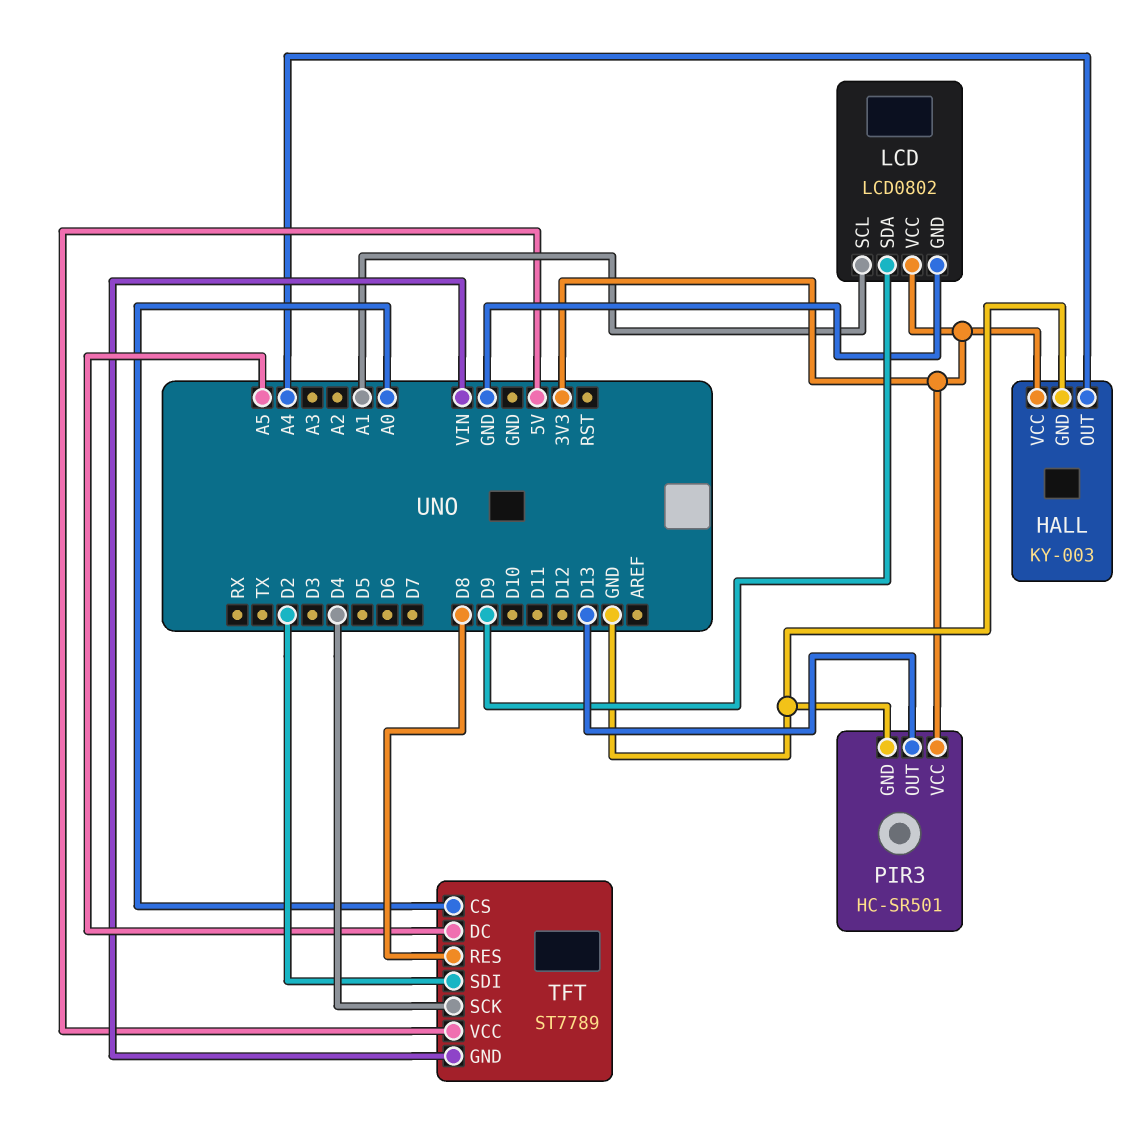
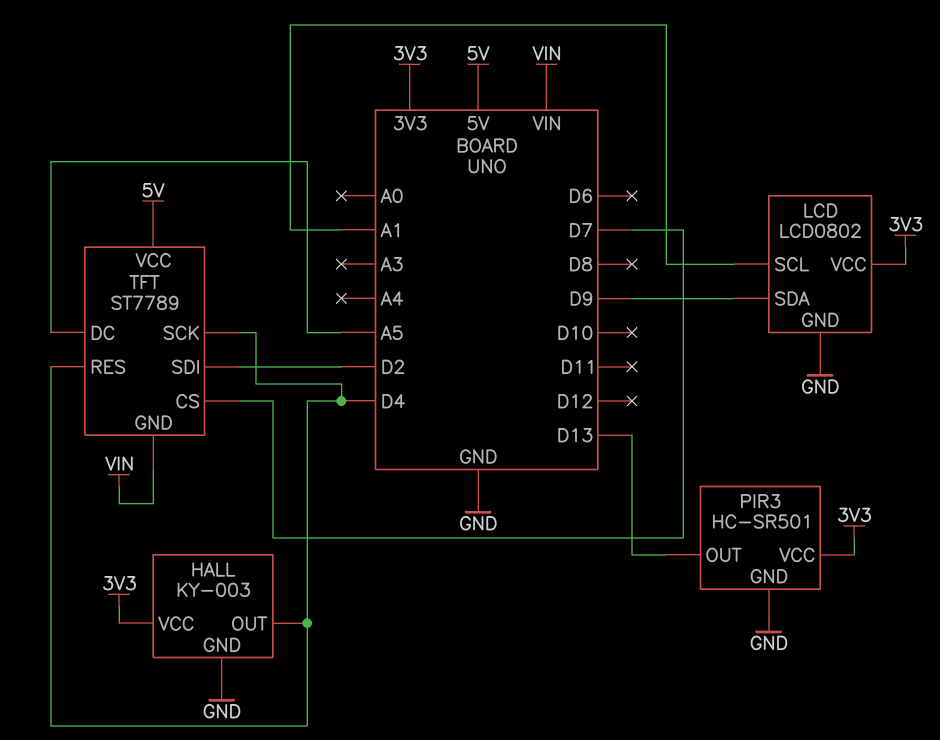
HALL pin OUT: A4 -> D4
TFT pin CS: A0 -> D7
TFT pin RES: D8 -> D4

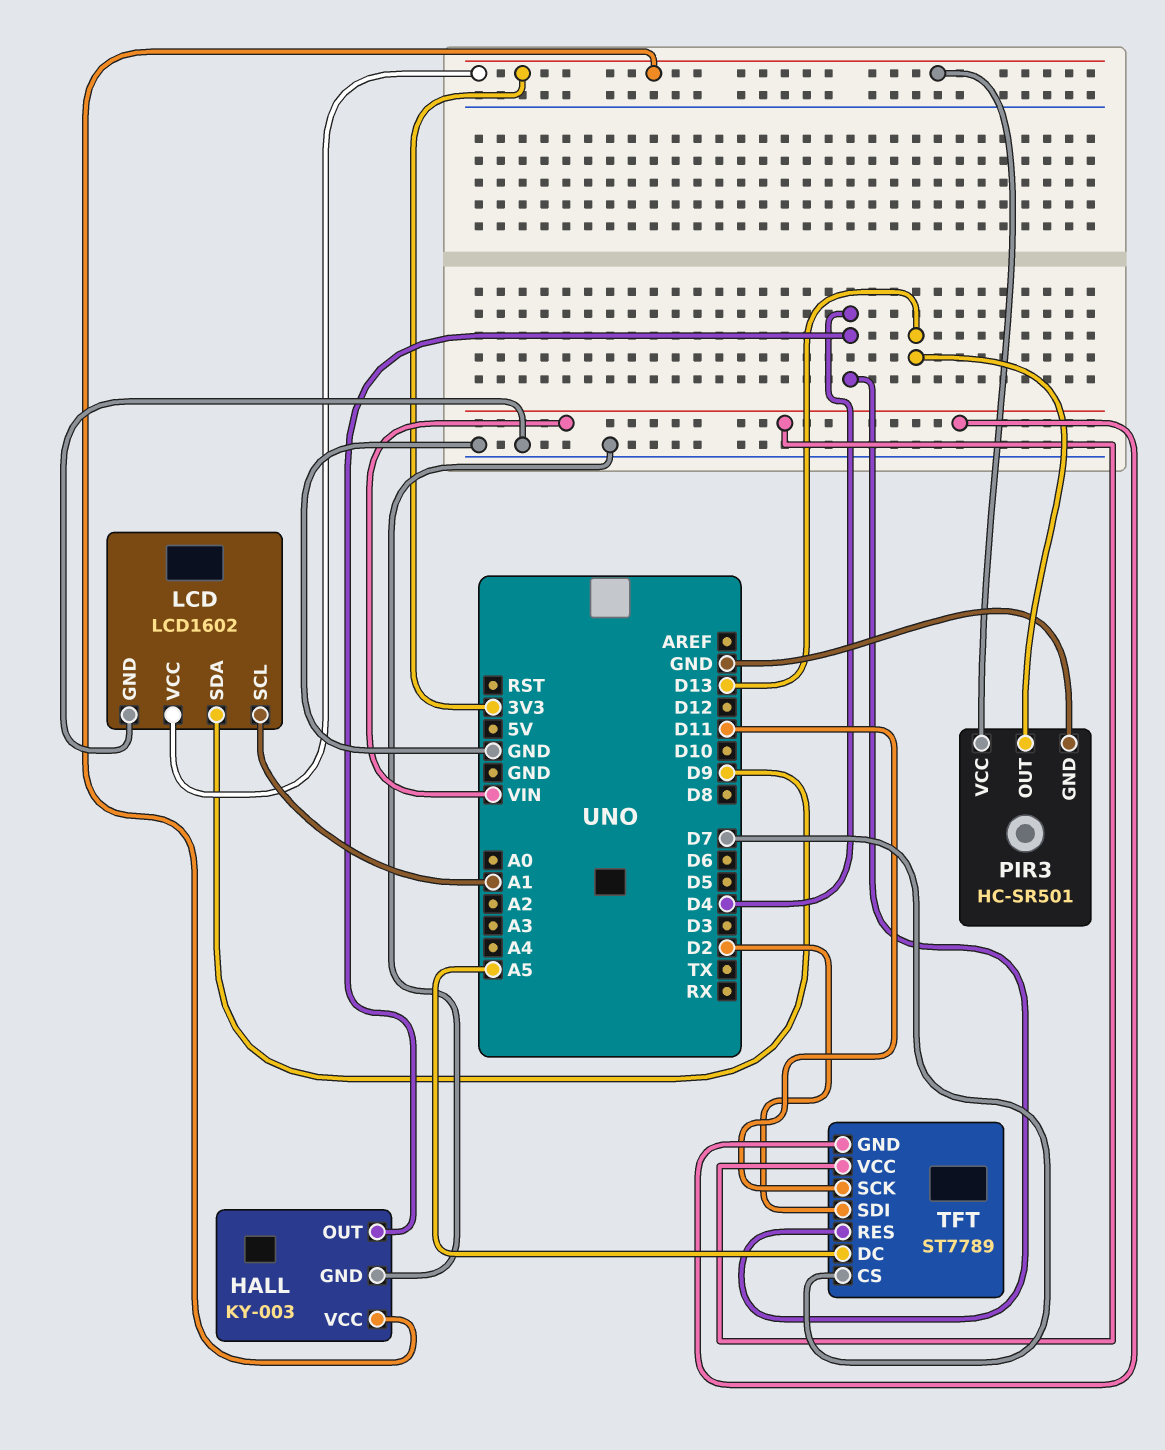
LCD: LCD0802 -> LCD1602
TFT pin SCK: D4 -> D11
TFT pin VCC: 5V -> VIN

